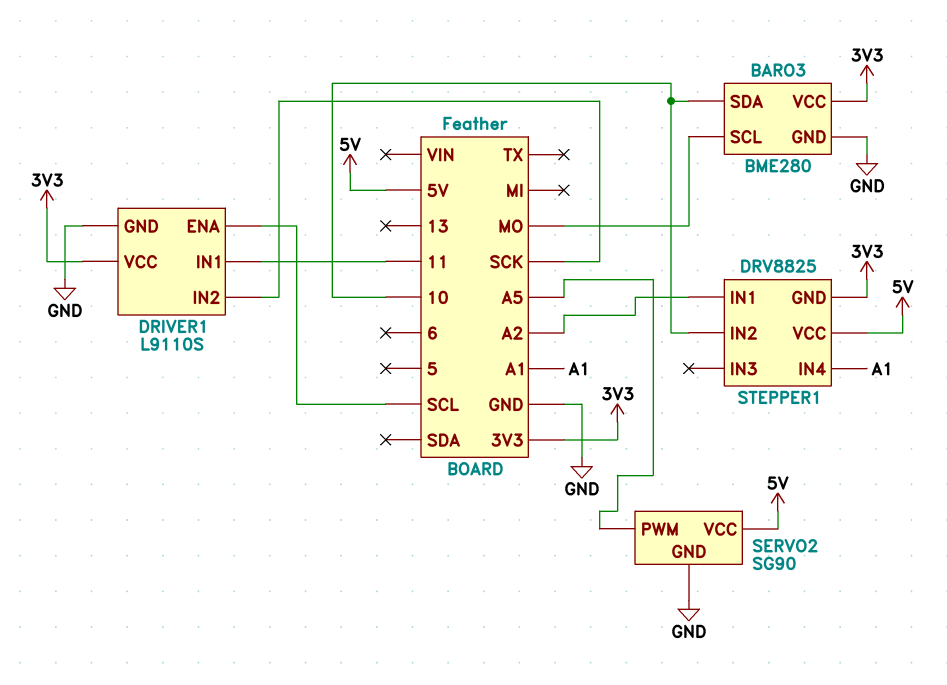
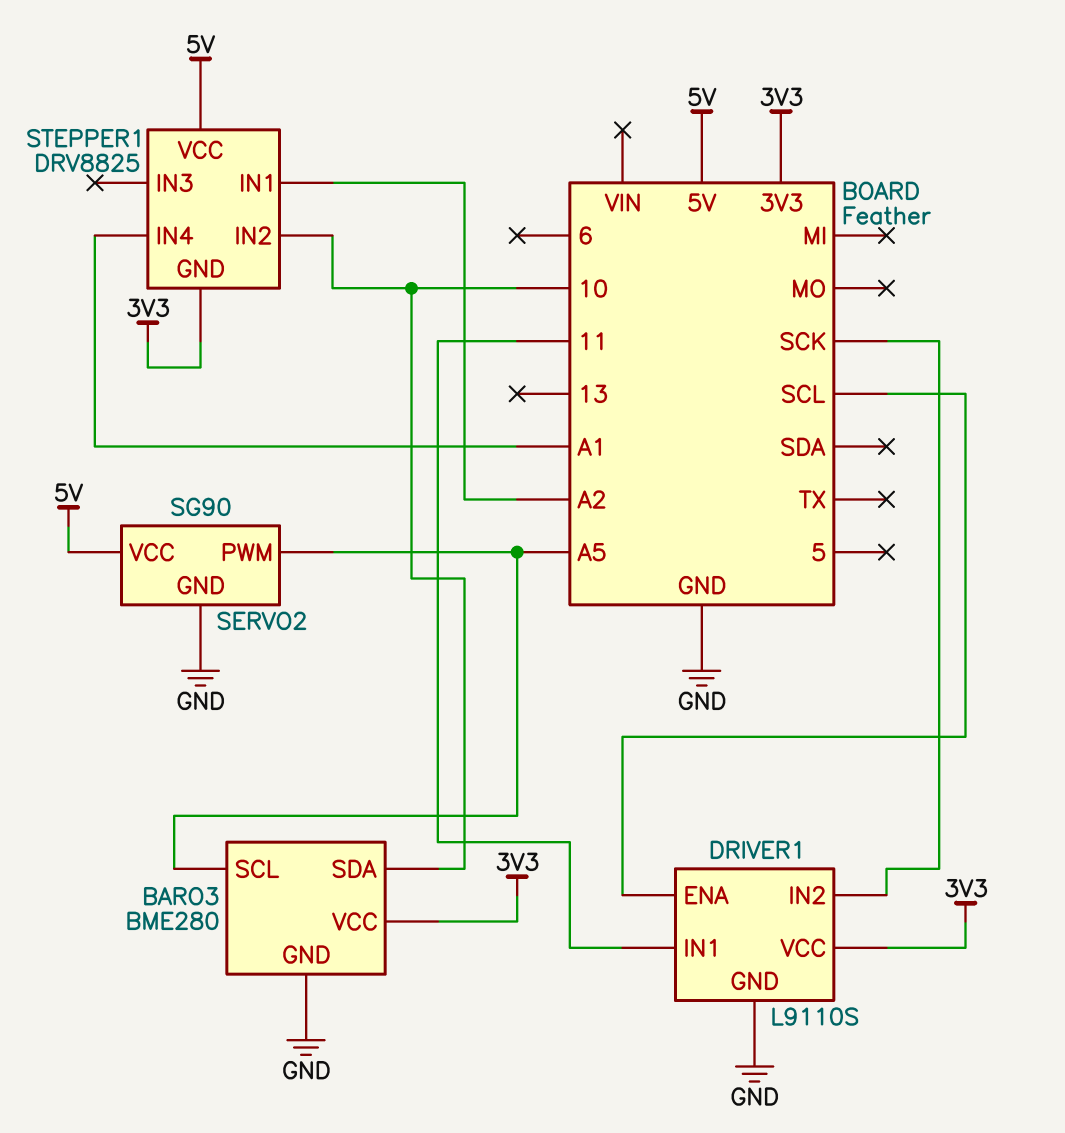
BARO3 pin SCL: MO -> A5

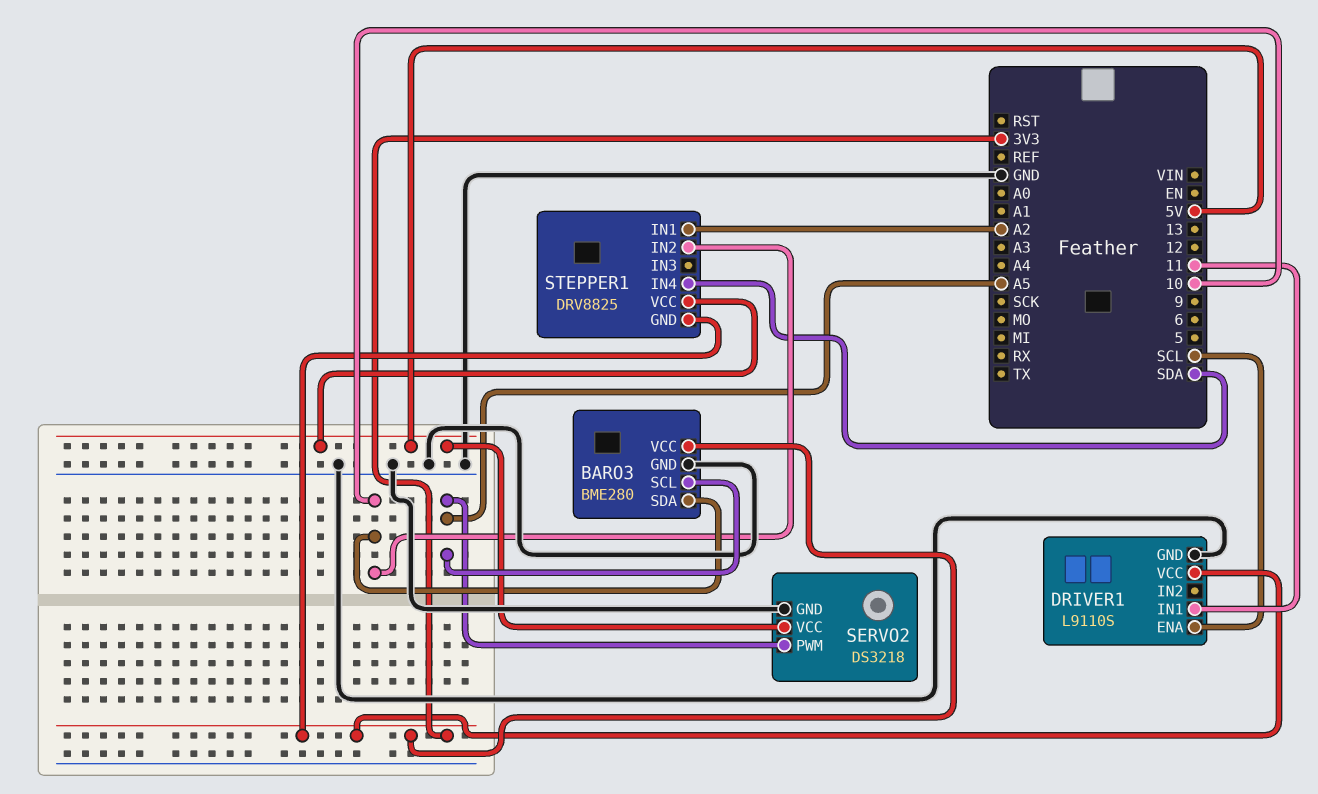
DRIVER1 pin IN2: SCK -> none
SERVO2: SG90 -> DS3218
STEPPER1 pin IN4: A1 -> SDA

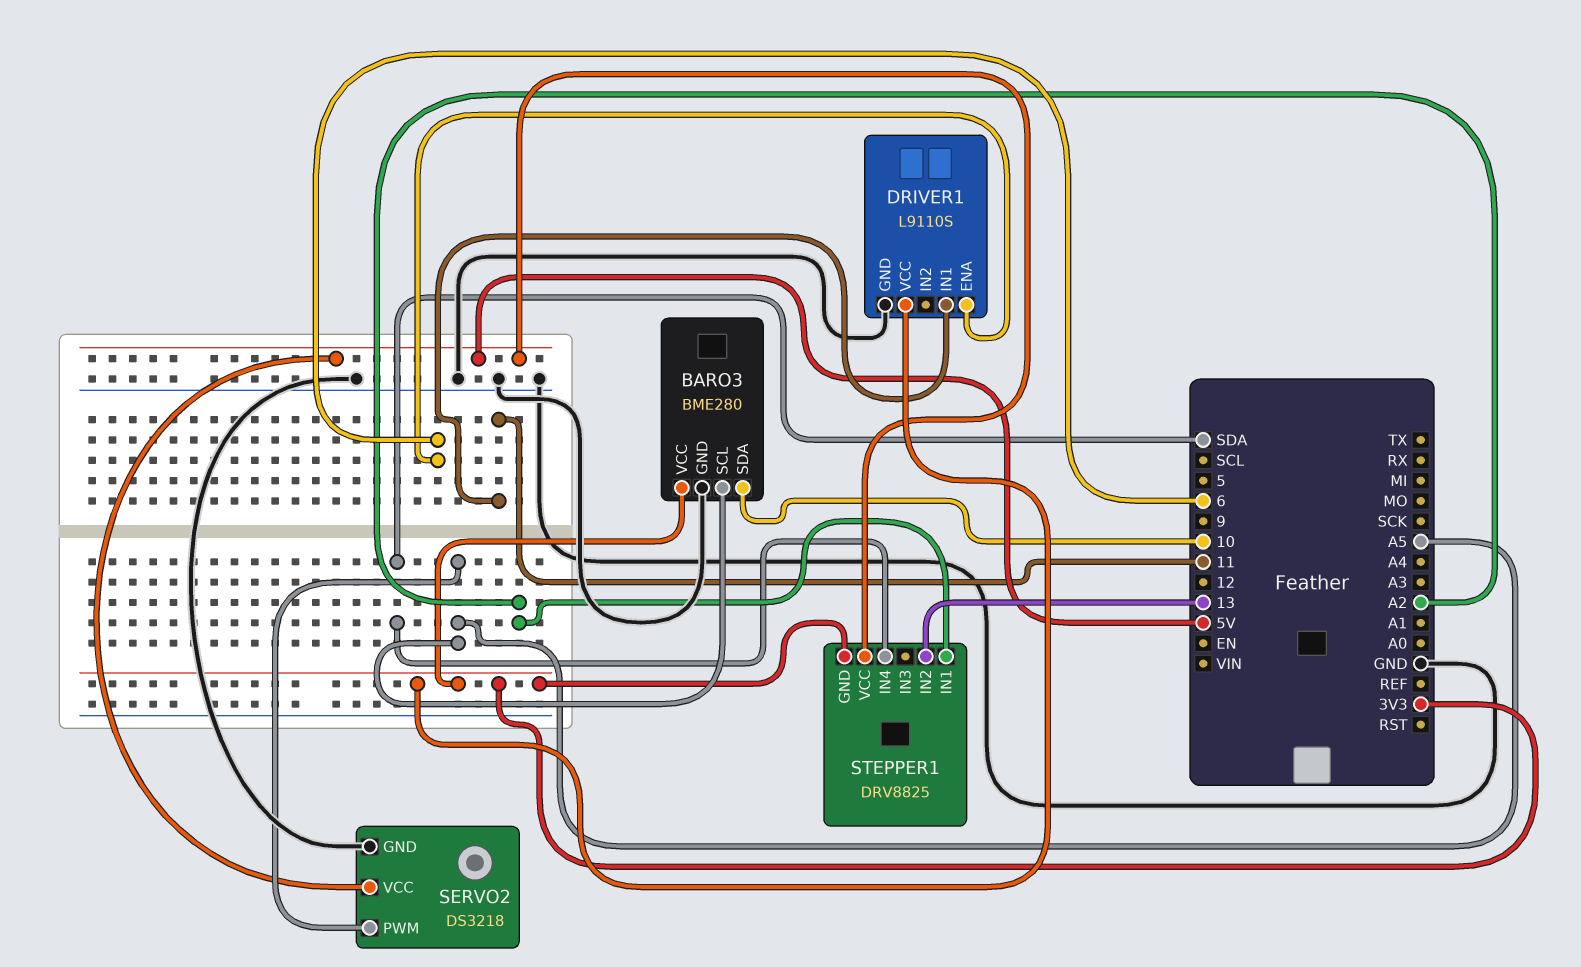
DRIVER1 pin ENA: SCL -> 6
STEPPER1 pin IN2: 10 -> 13

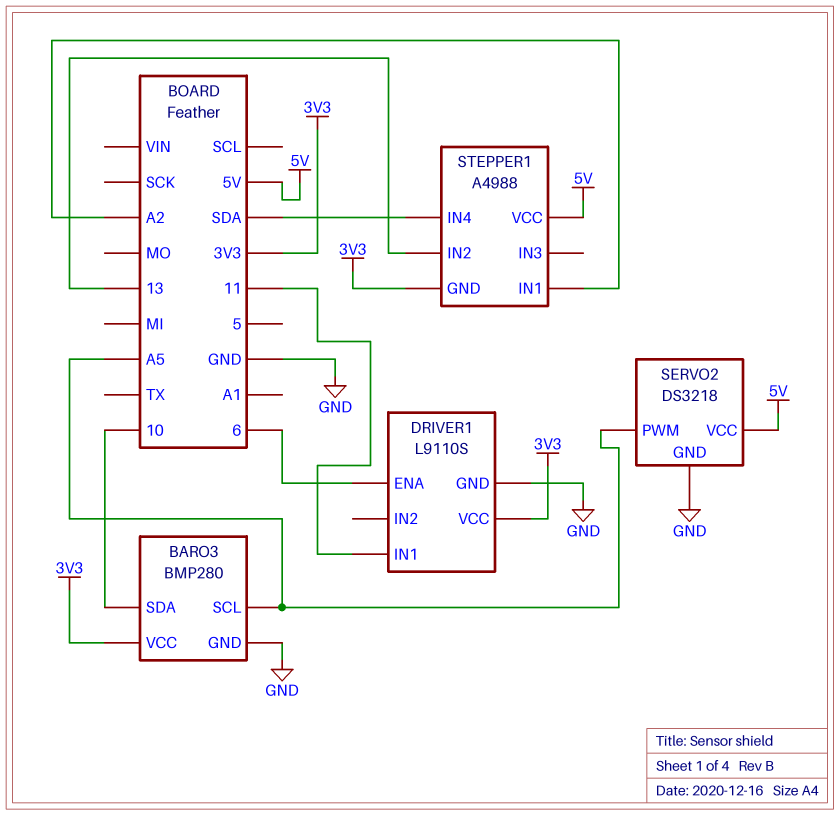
BARO3: BME280 -> BMP280
STEPPER1: DRV8825 -> A4988

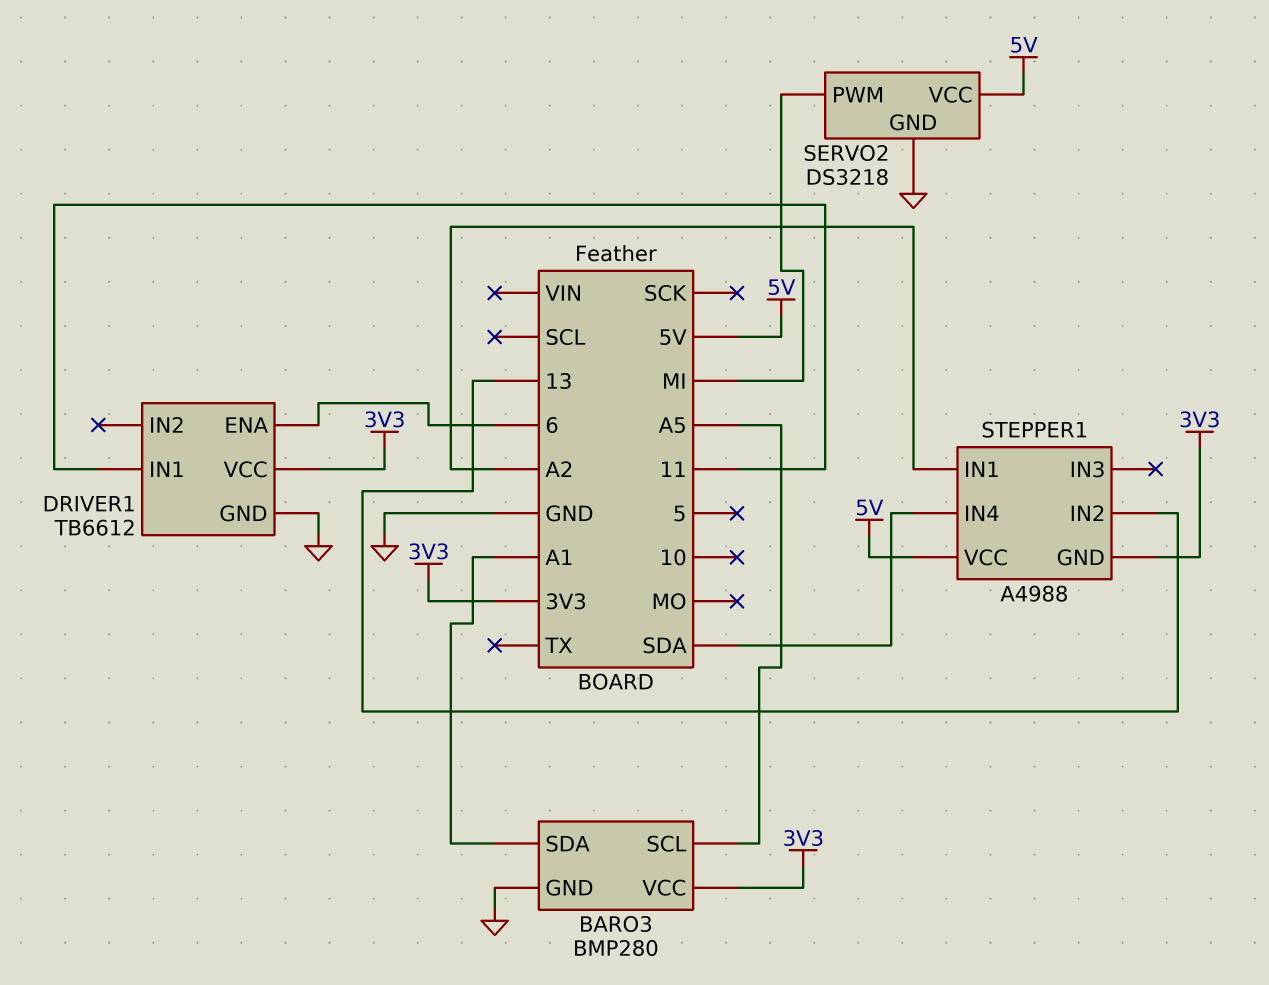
BARO3 pin SDA: 10 -> A1
DRIVER1: L9110S -> TB6612
SERVO2 pin PWM: A5 -> MI

